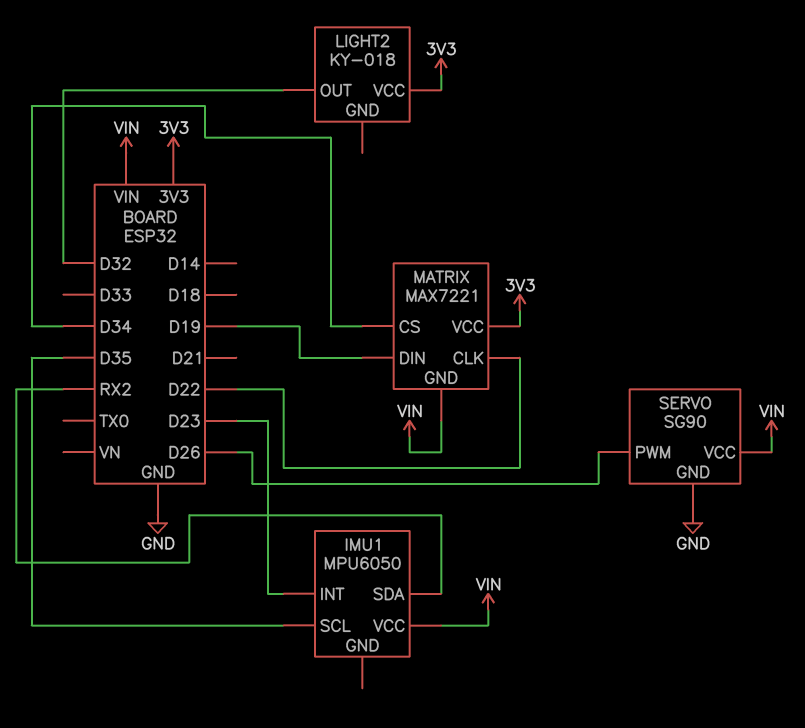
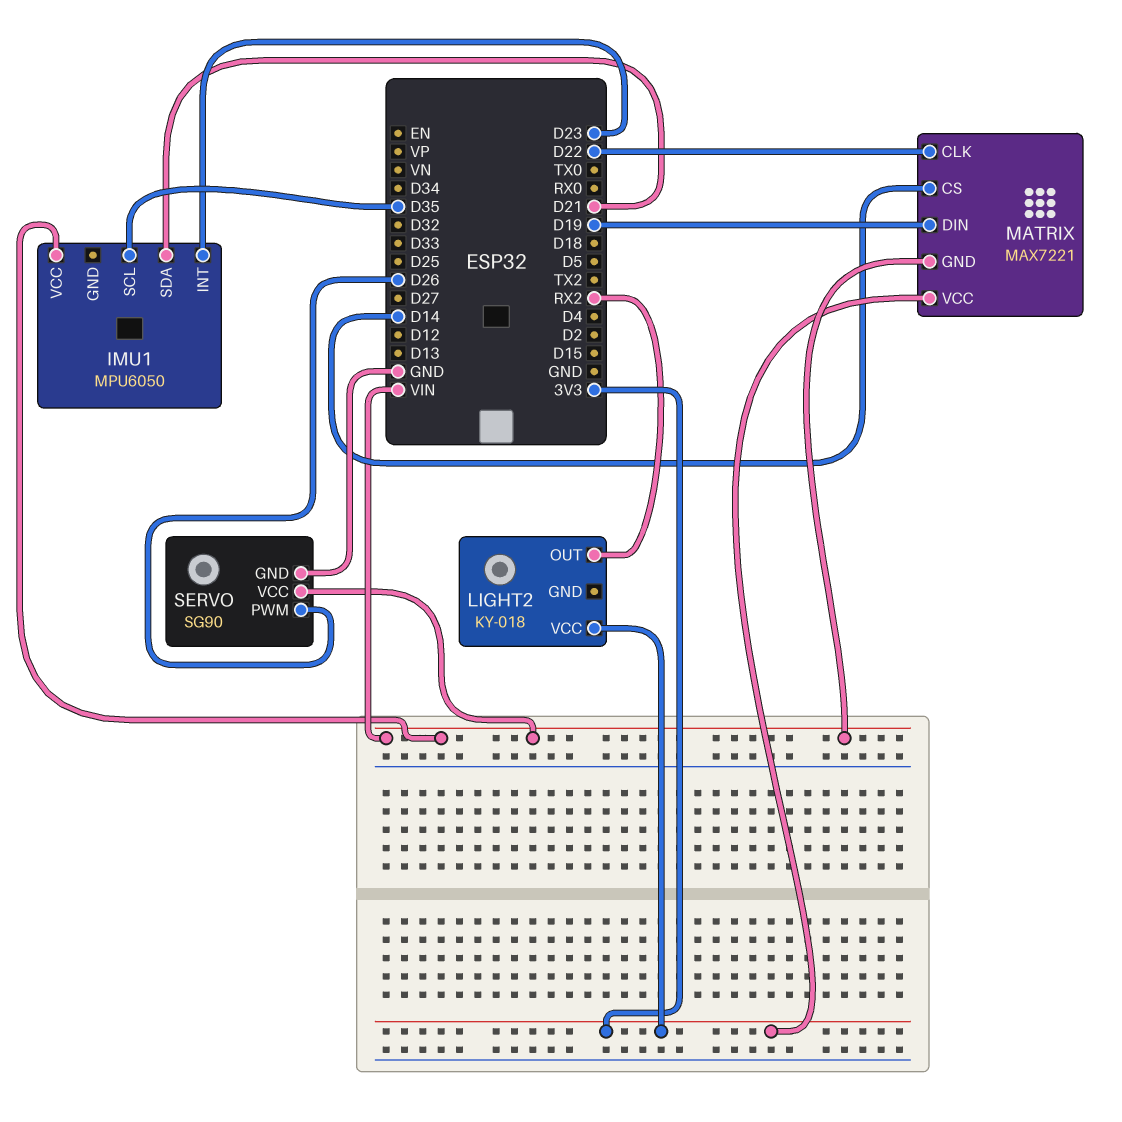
IMU1 pin SDA: RX2 -> D21
LIGHT2 pin OUT: D32 -> RX2
MATRIX pin CS: D34 -> D14

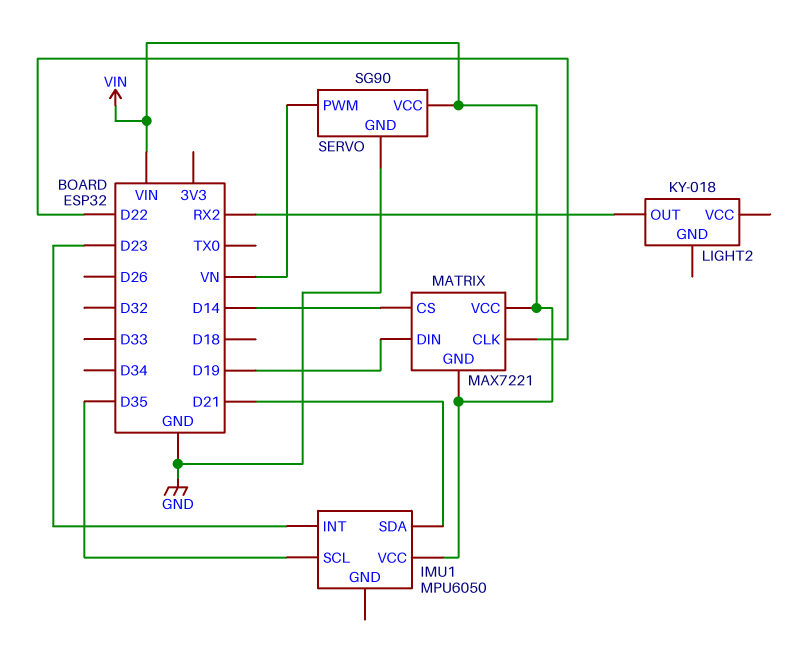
LIGHT2 pin VCC: 3V3 -> none
MATRIX pin VCC: 3V3 -> VIN
SERVO pin PWM: D26 -> VN

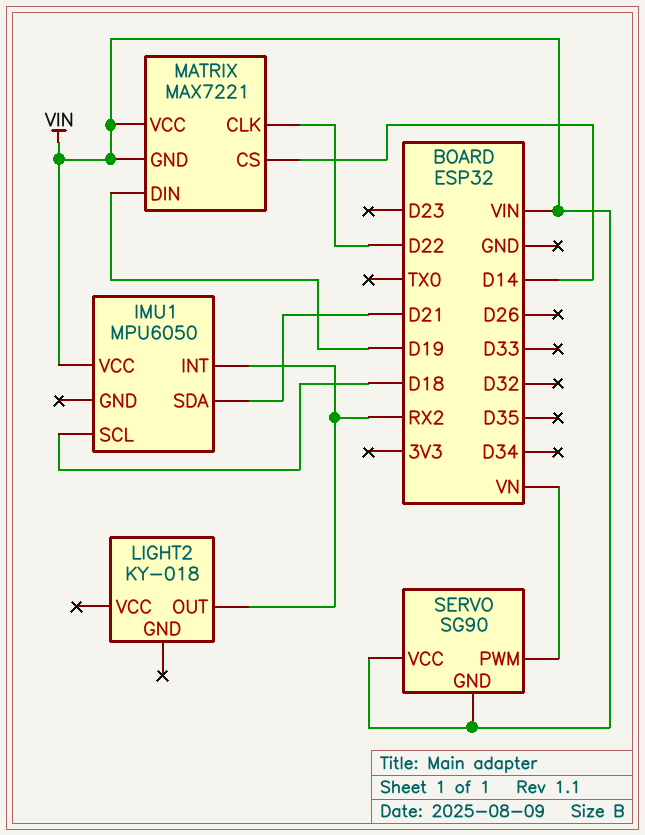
IMU1 pin INT: D23 -> RX2
IMU1 pin SCL: D35 -> D18
SERVO pin GND: GND -> VIN

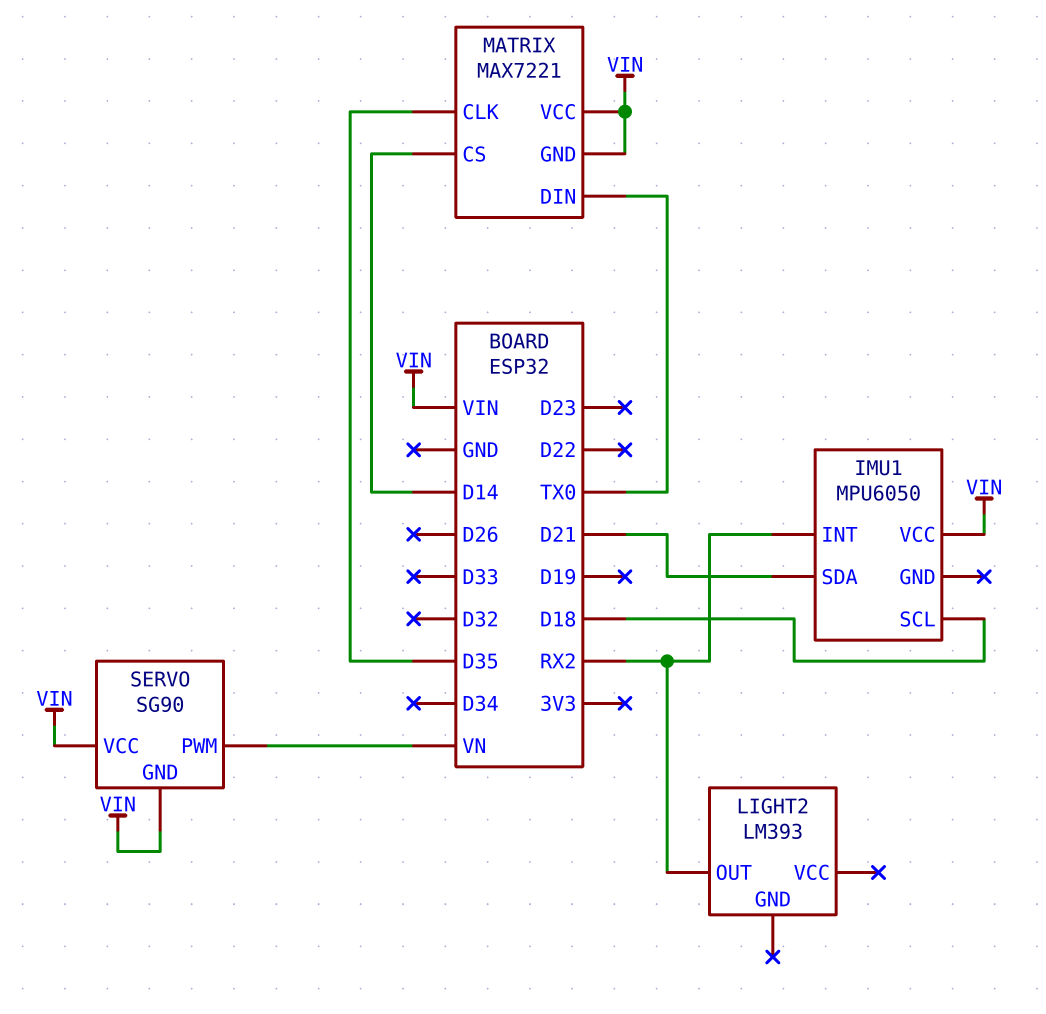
LIGHT2: KY-018 -> LM393
MATRIX pin CLK: D22 -> D35
MATRIX pin DIN: D19 -> TX0

